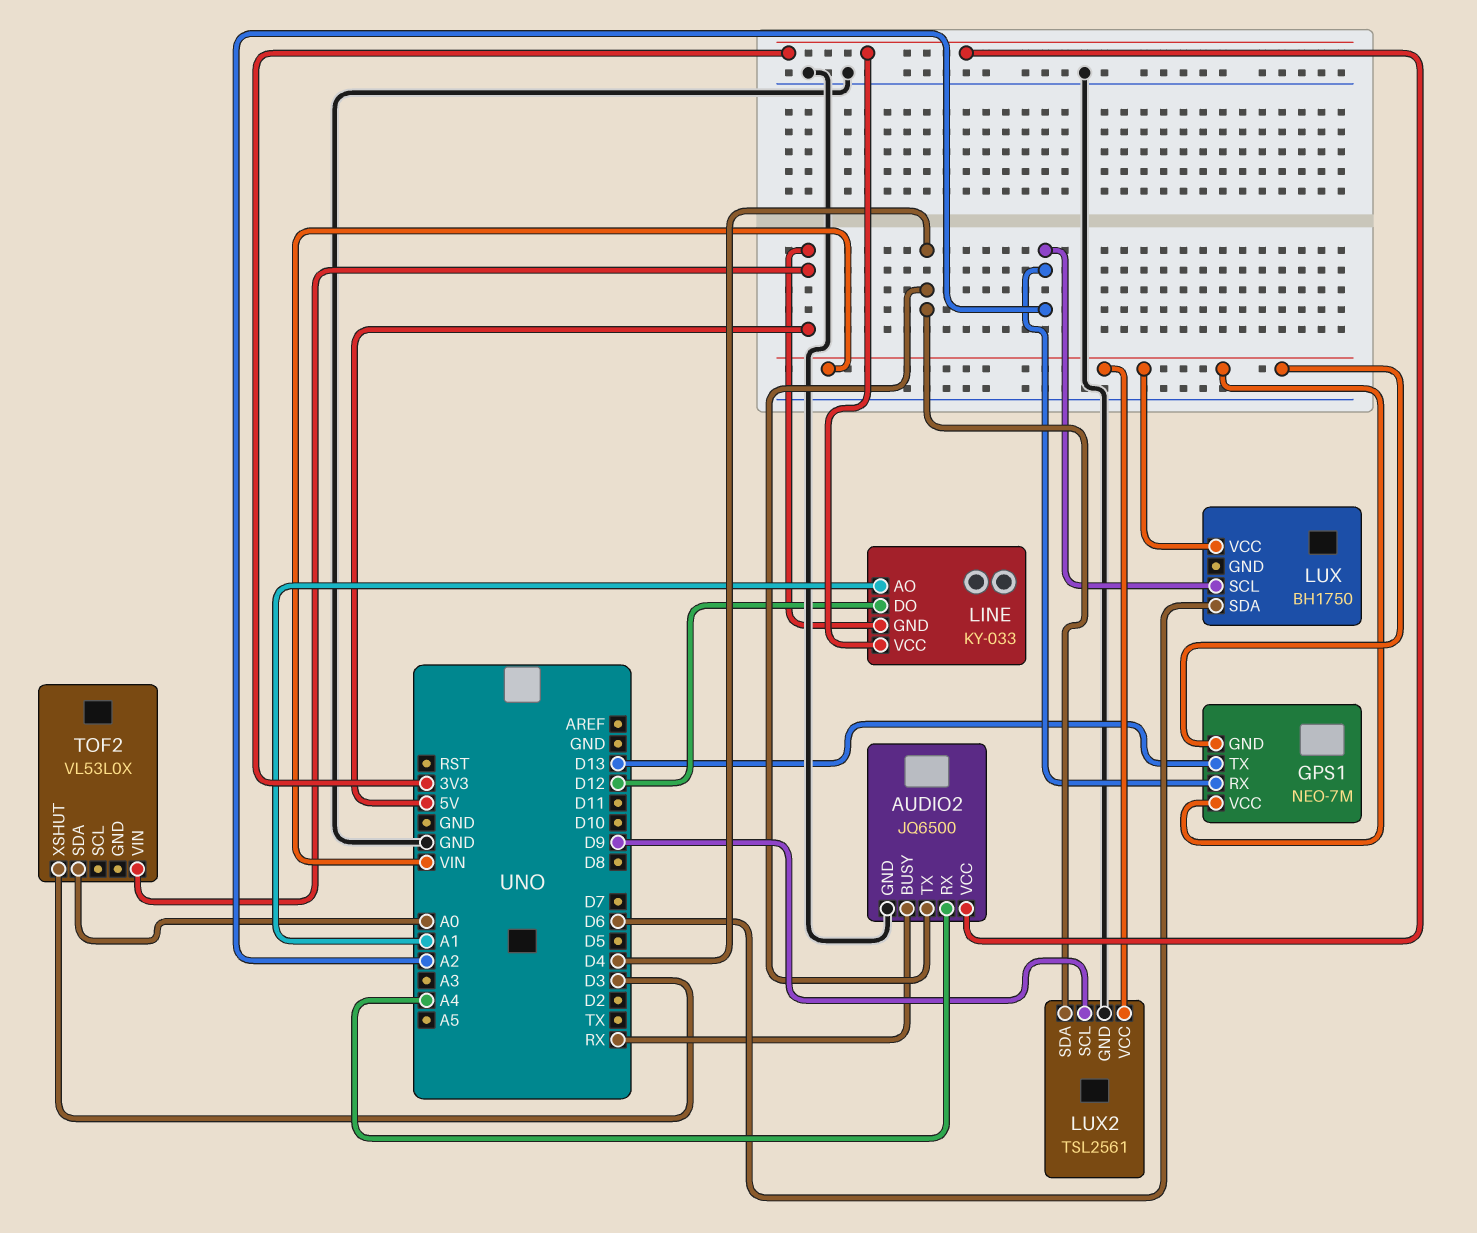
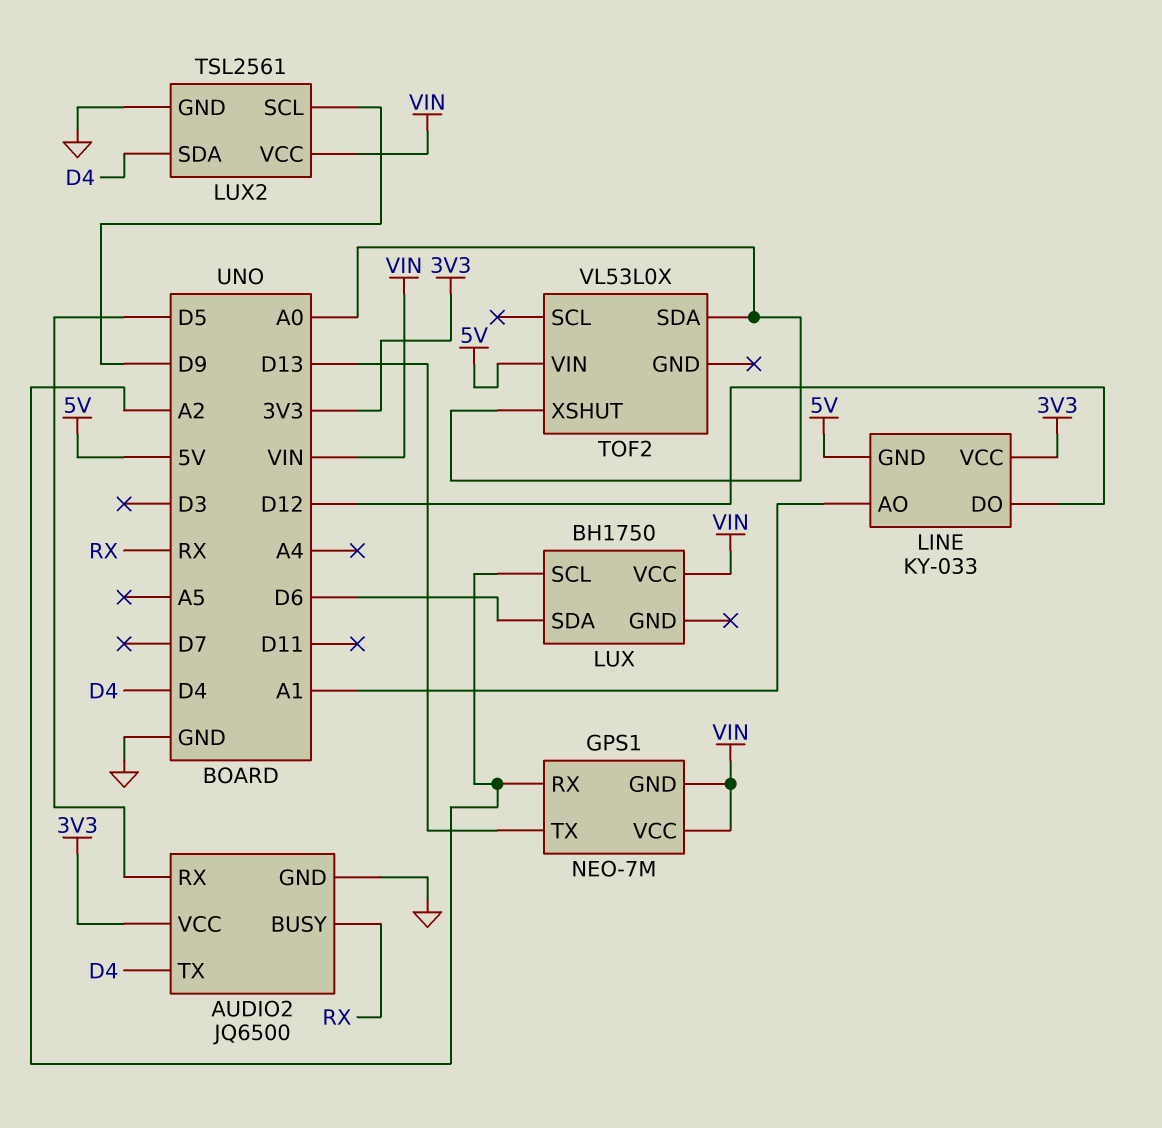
AUDIO2 pin RX: A4 -> D5
TOF2 pin XSHUT: D3 -> A0

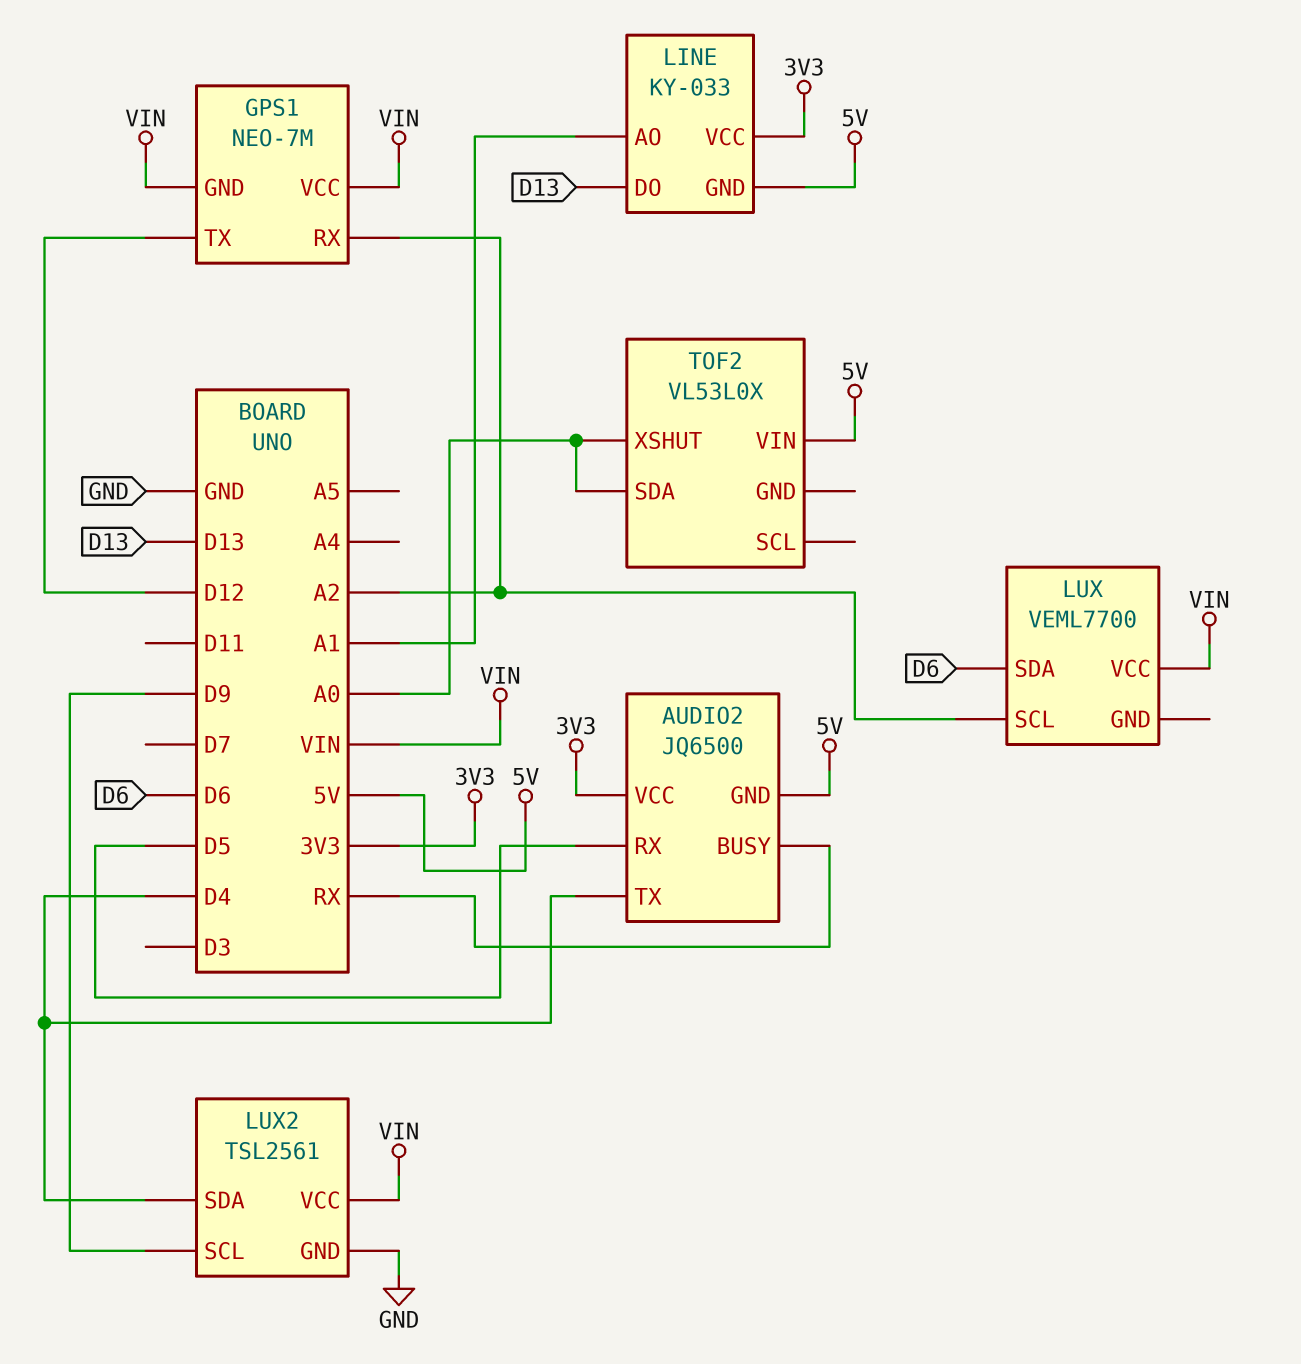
AUDIO2 pin GND: GND -> 5V
GPS1 pin TX: D13 -> D12
LINE pin DO: D12 -> D13
LUX: BH1750 -> VEML7700

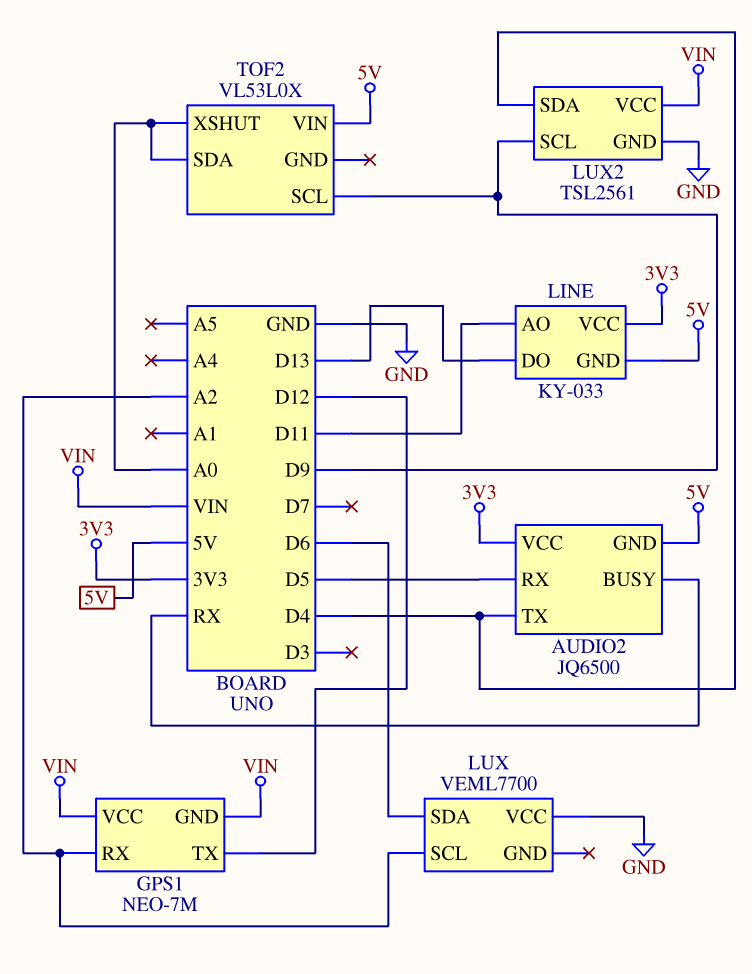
LINE pin AO: A1 -> D11
LUX pin VCC: VIN -> GND
TOF2 pin SCL: none -> D9

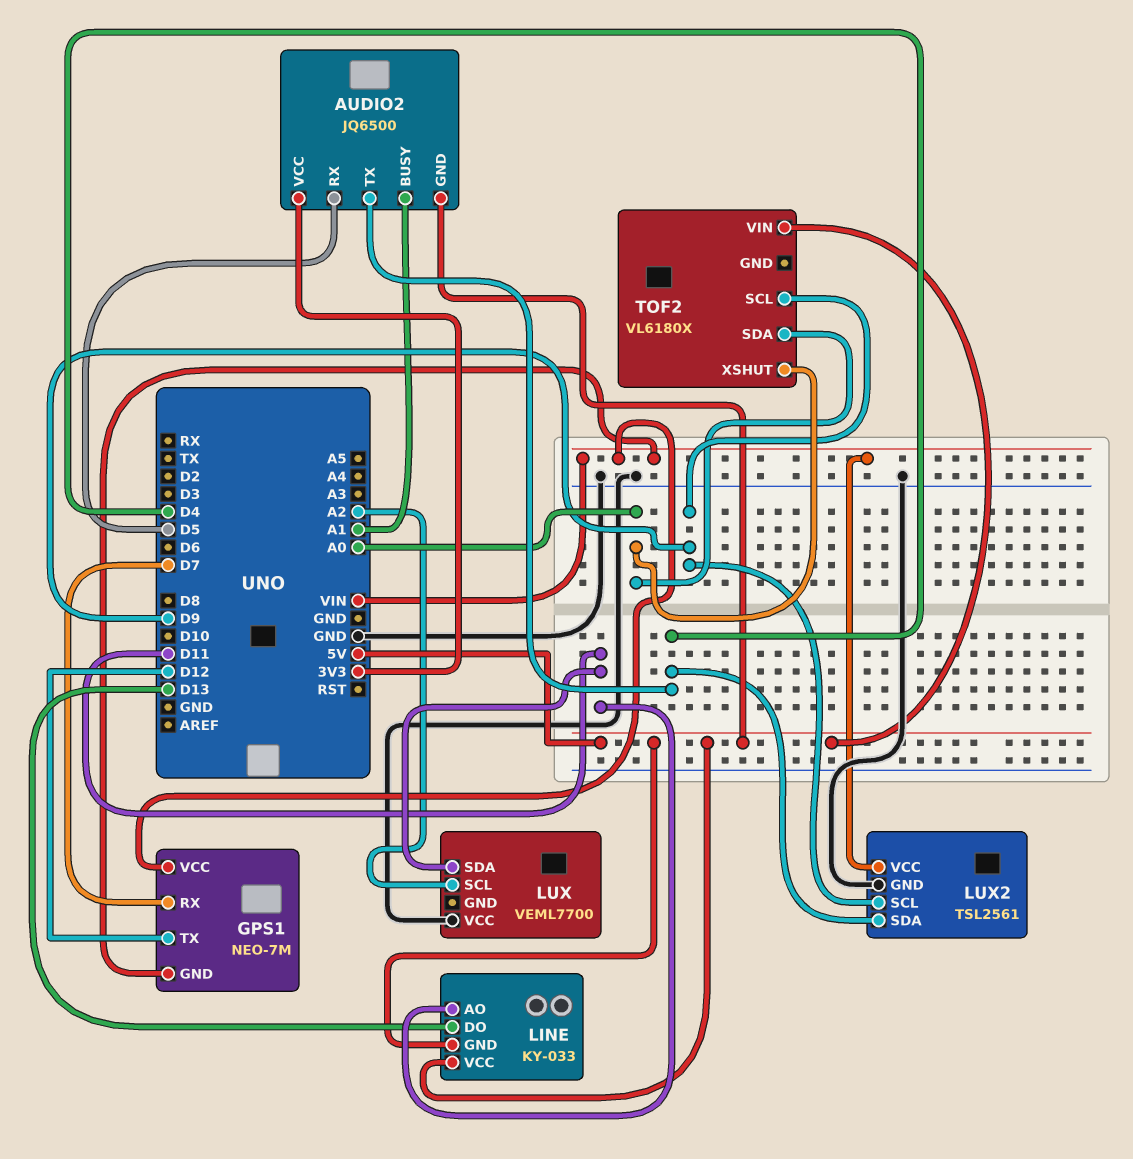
AUDIO2 pin BUSY: RX -> A1
GPS1 pin RX: A2 -> D7
LINE pin VCC: 3V3 -> 5V
LUX pin SDA: D6 -> D11
TOF2: VL53L0X -> VL6180X

